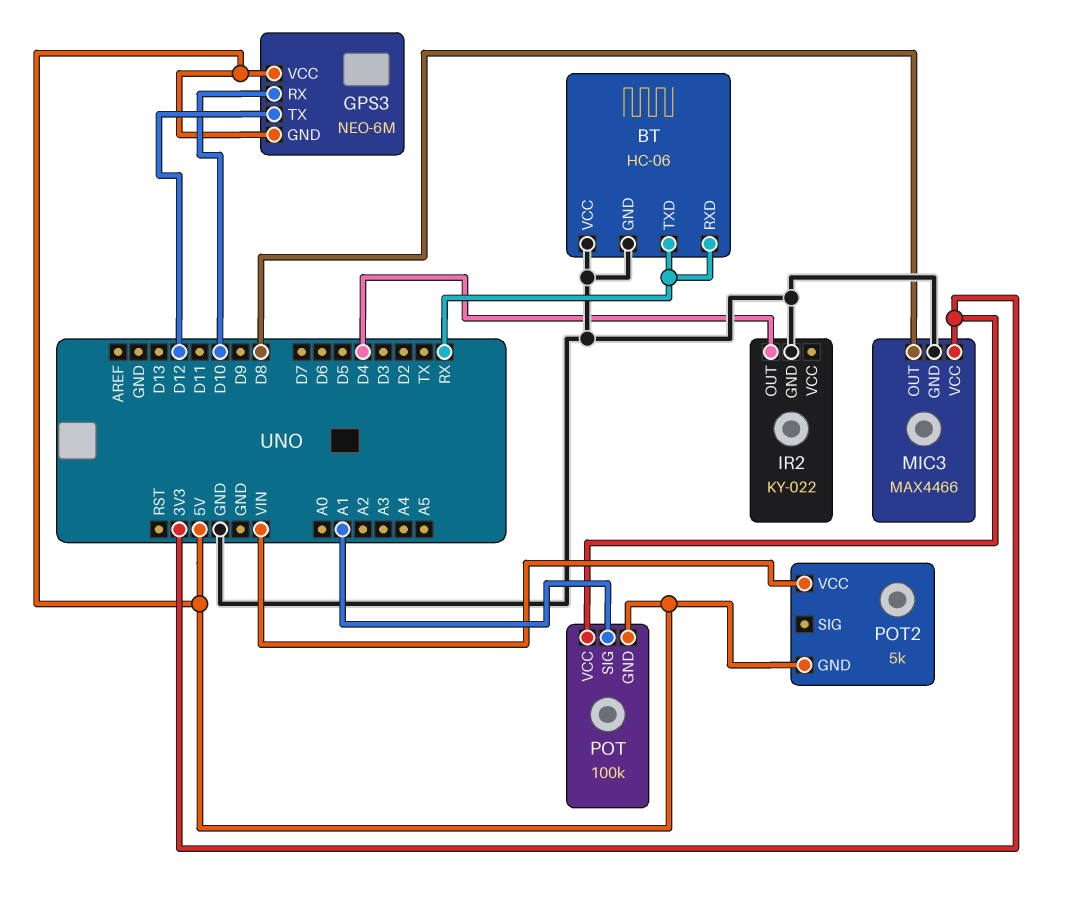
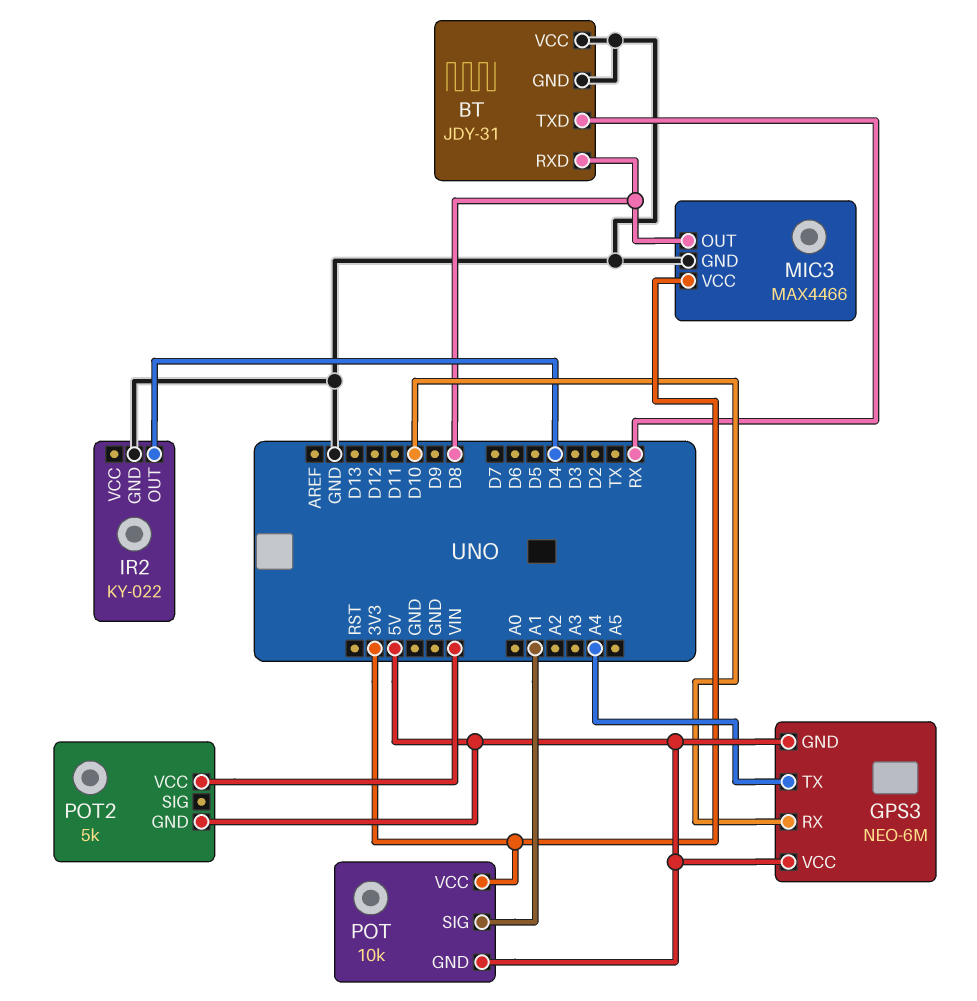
BT: HC-06 -> JDY-31
BT pin RXD: RX -> D8
GPS3 pin TX: D12 -> A4
POT: 100k -> 10k

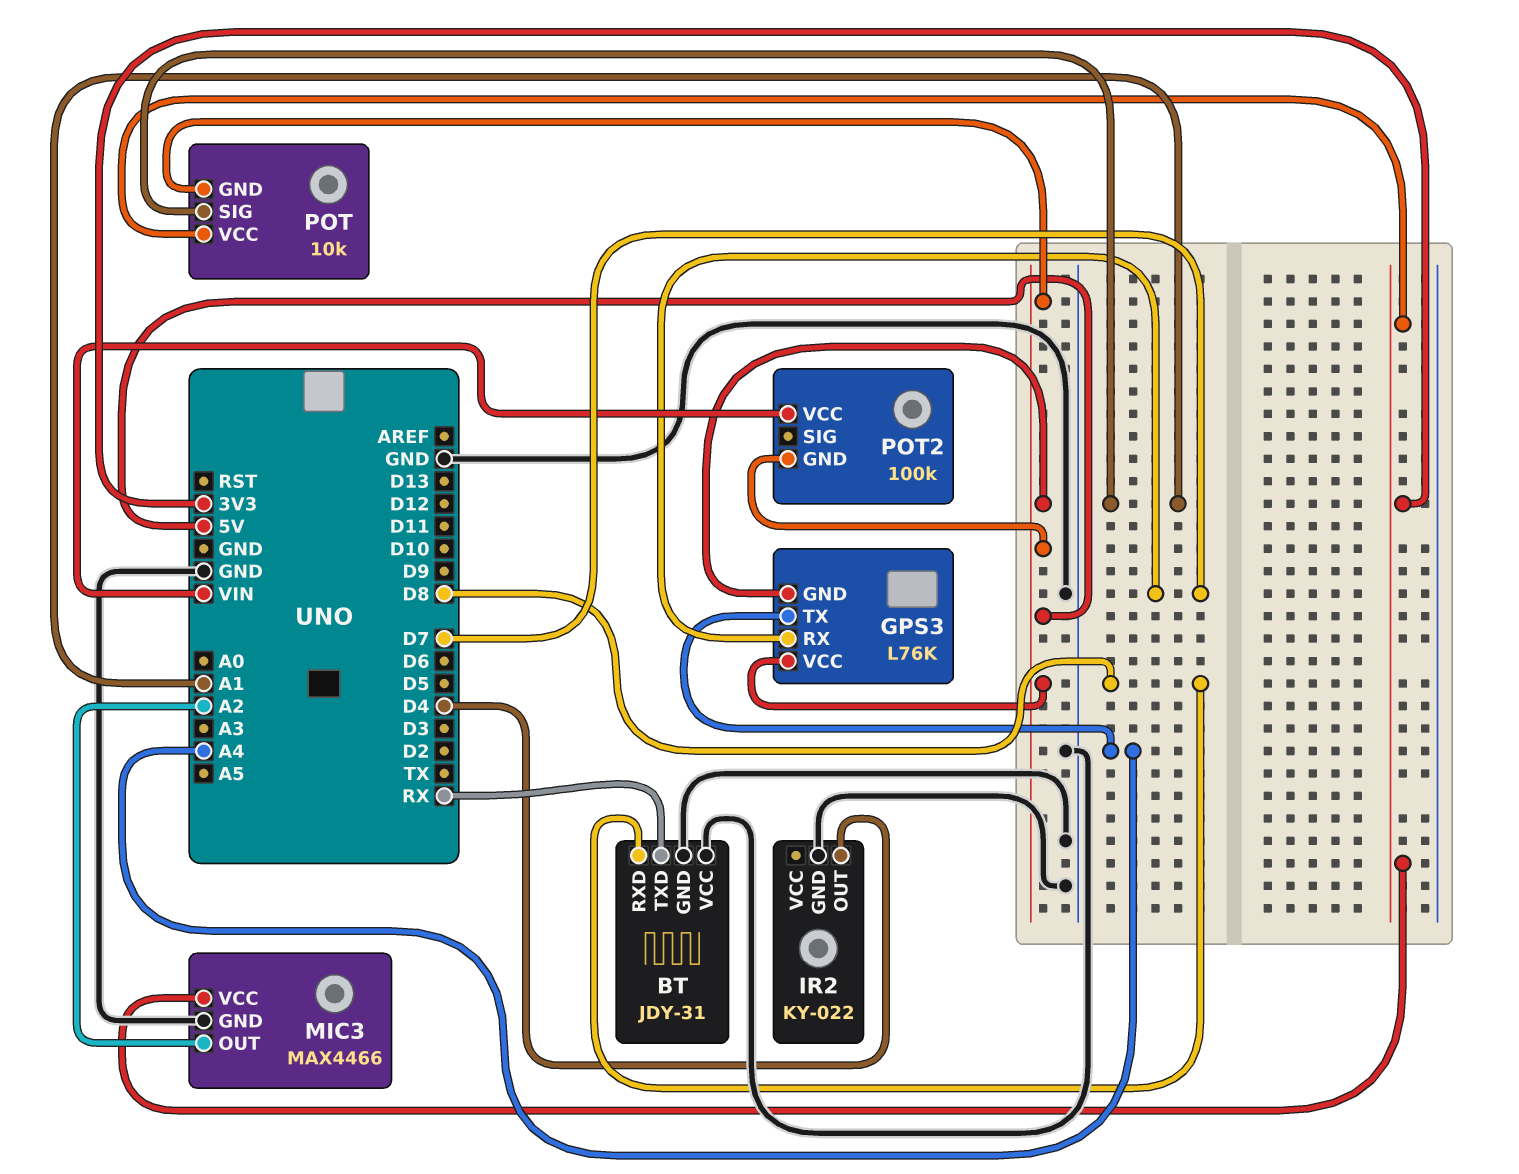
GPS3: NEO-6M -> L76K
GPS3 pin RX: D10 -> D7
MIC3 pin OUT: D8 -> A2
POT2: 5k -> 100k

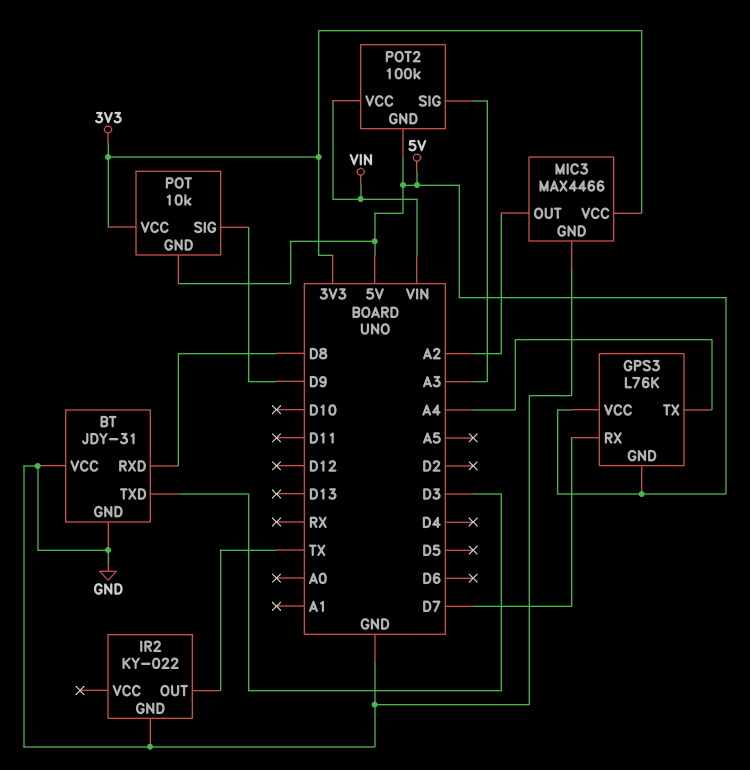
BT pin TXD: RX -> D3
IR2 pin OUT: D4 -> TX
POT pin SIG: A1 -> D9
POT2 pin SIG: none -> A3

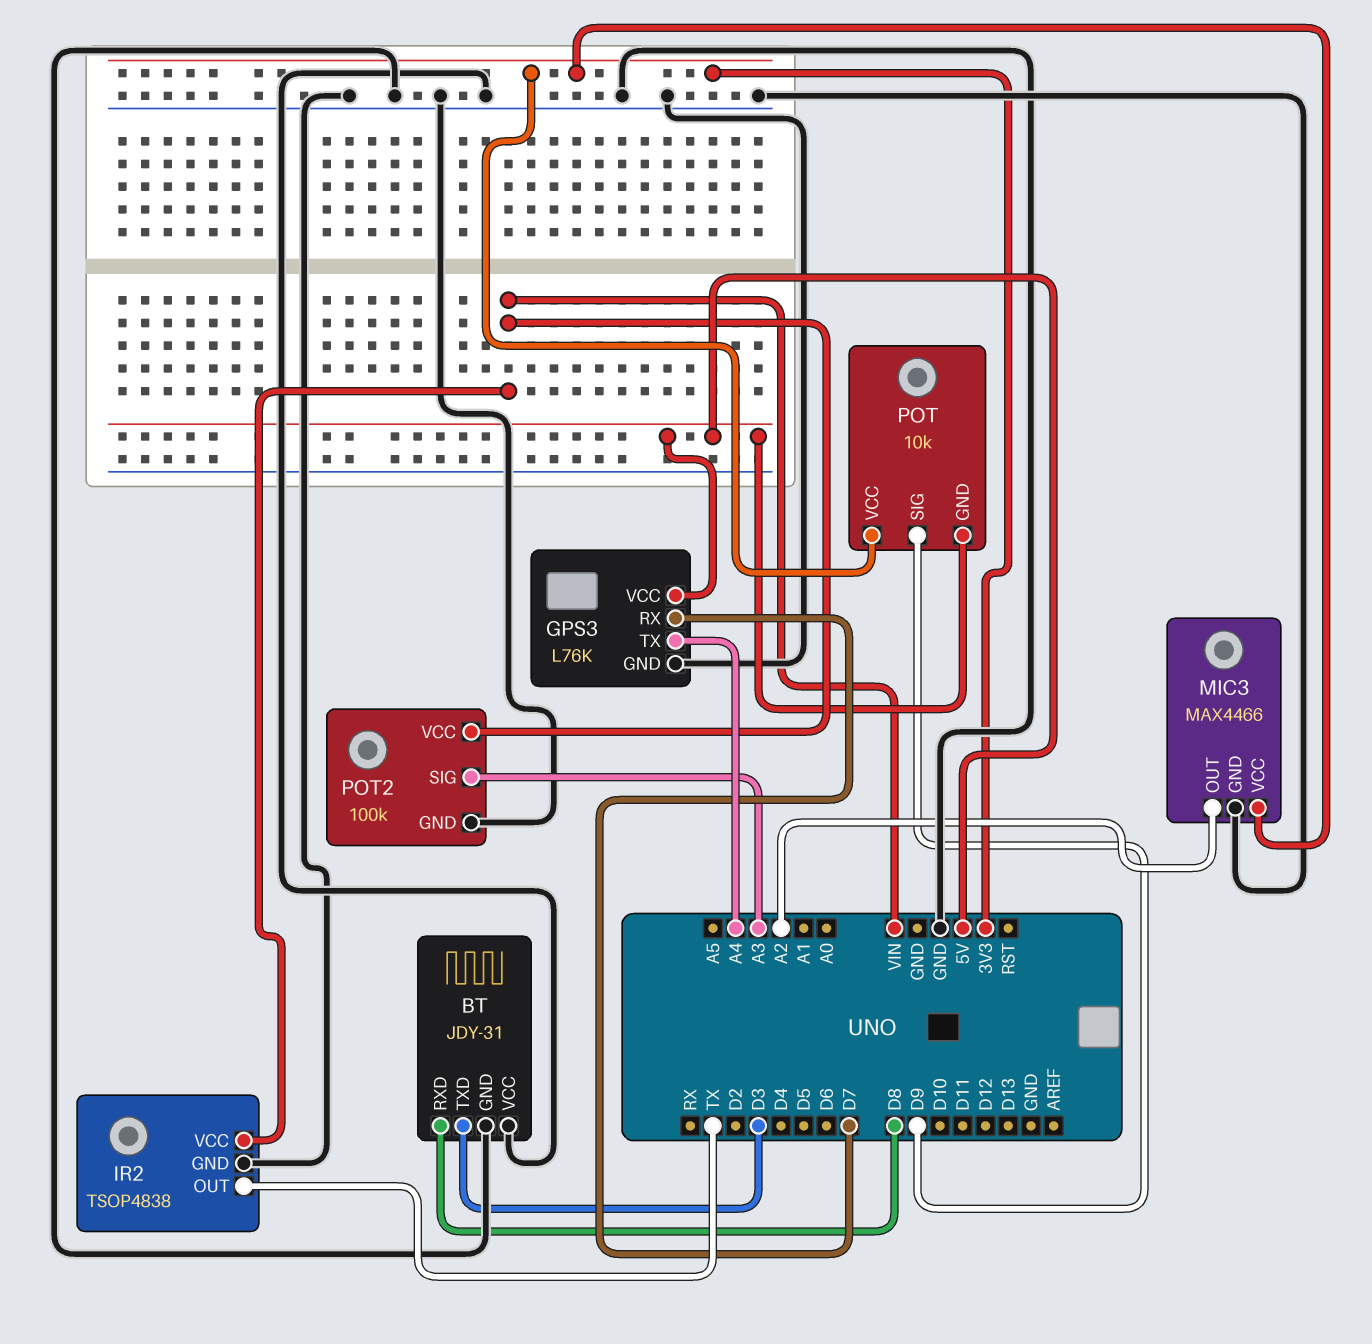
GPS3 pin GND: 5V -> GND
IR2: KY-022 -> TSOP4838
IR2 pin VCC: none -> VIN
POT2 pin GND: 5V -> GND

